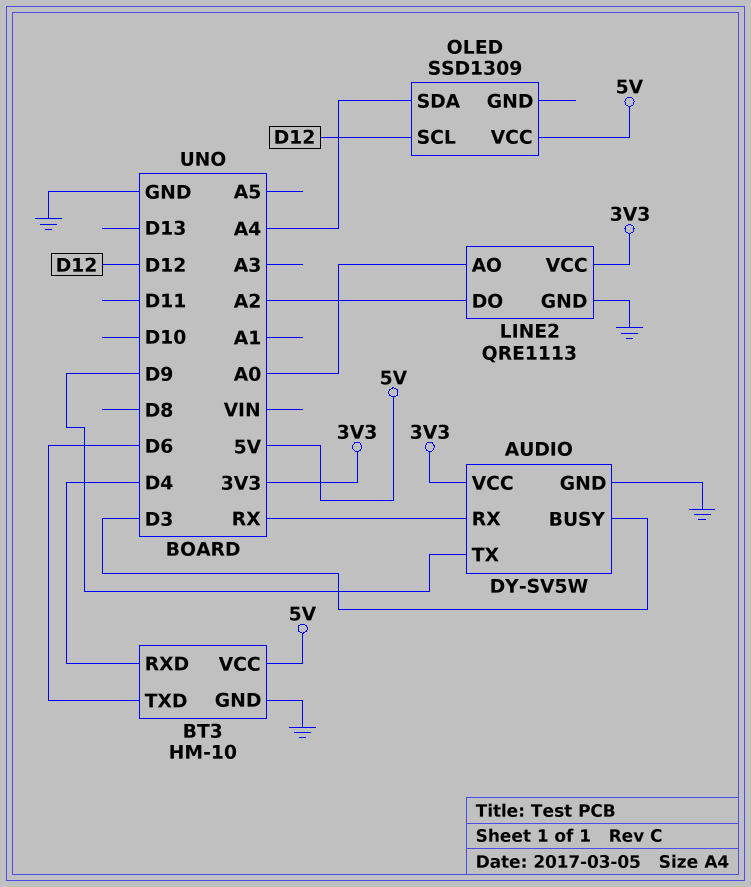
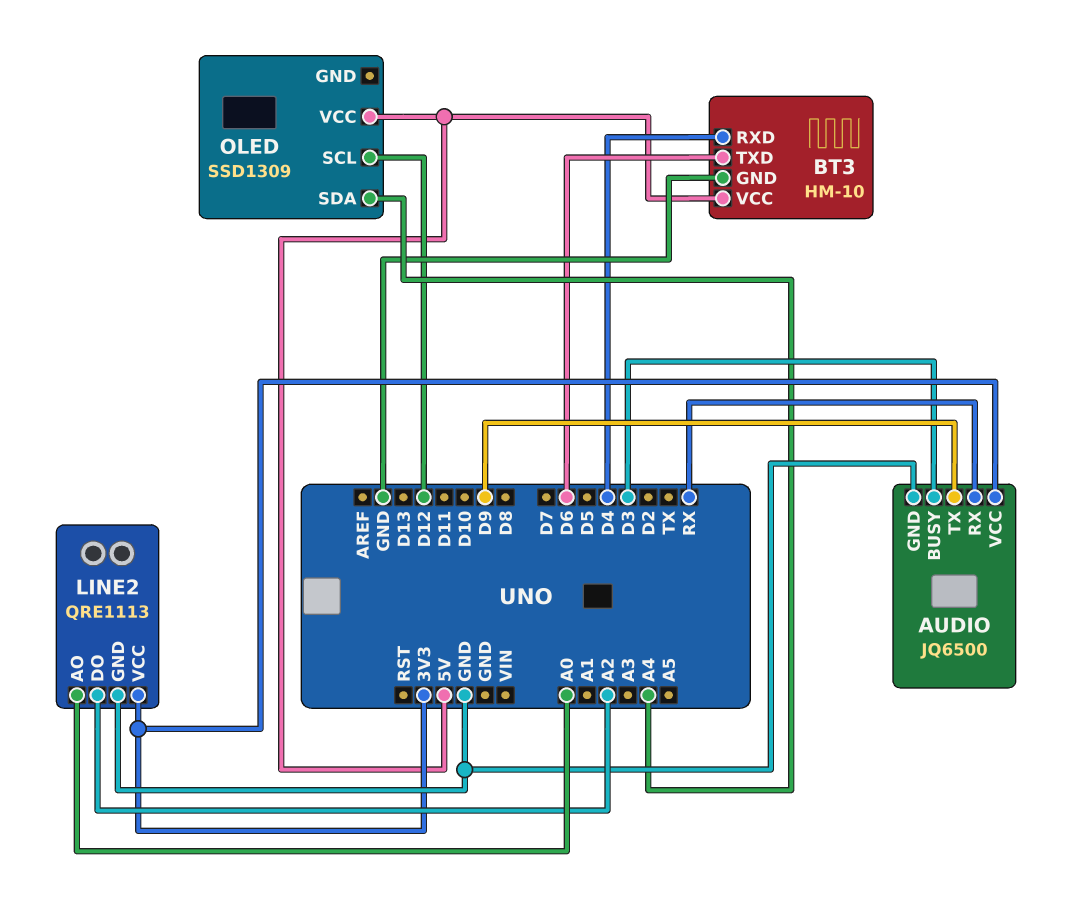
AUDIO: DY-SV5W -> JQ6500

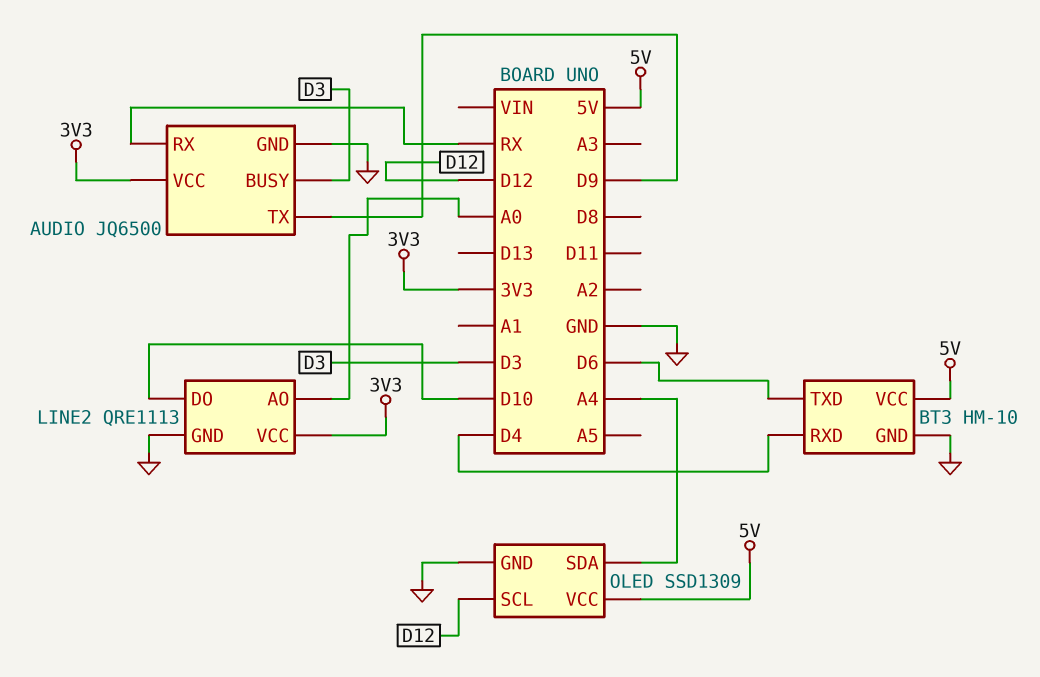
LINE2 pin DO: A2 -> D10
OLED pin GND: none -> GND

